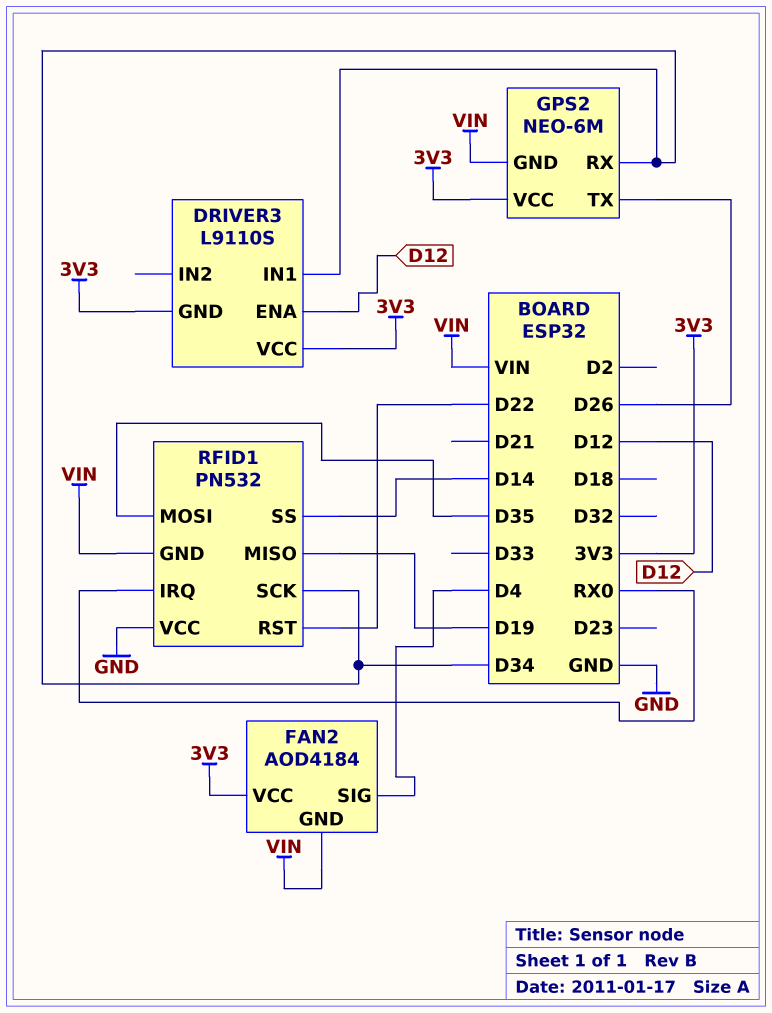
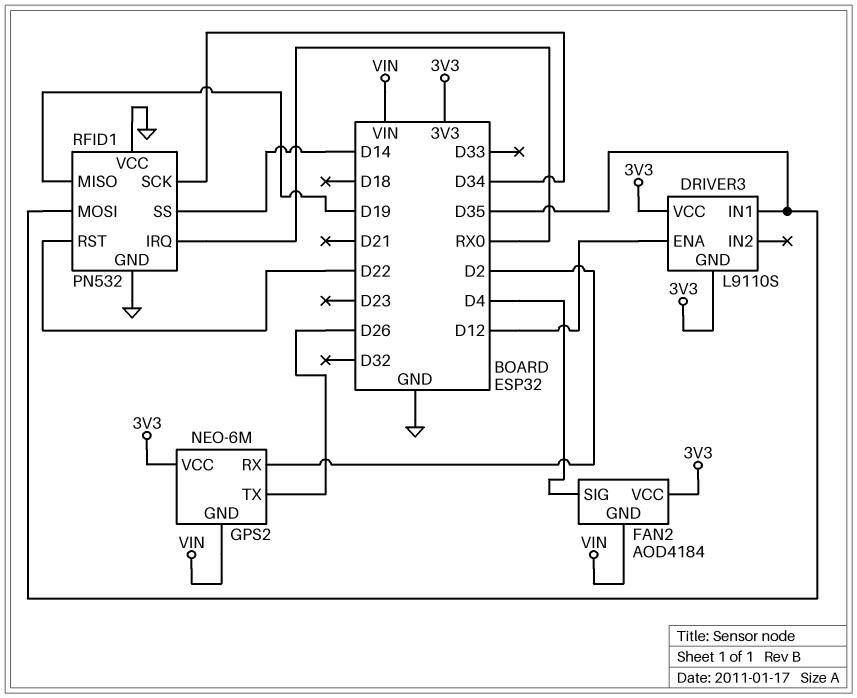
DRIVER3 pin IN1: D34 -> D35
GPS2 pin RX: D34 -> D2
RFID1 pin GND: VIN -> GND

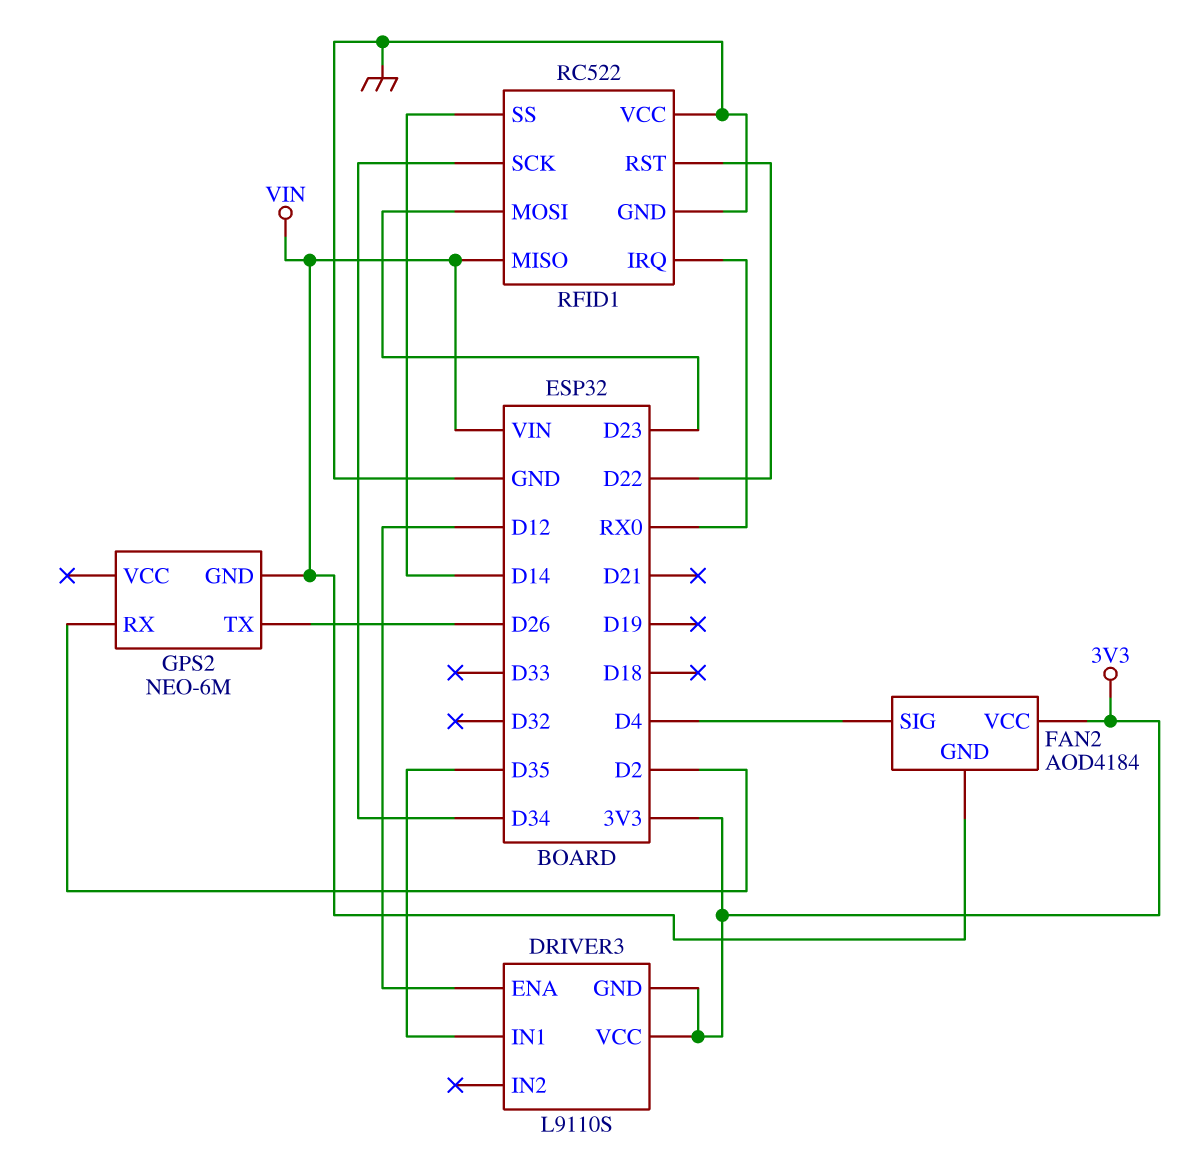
GPS2 pin VCC: 3V3 -> none
RFID1: PN532 -> RC522
RFID1 pin MISO: D19 -> VIN
RFID1 pin MOSI: D35 -> D23

